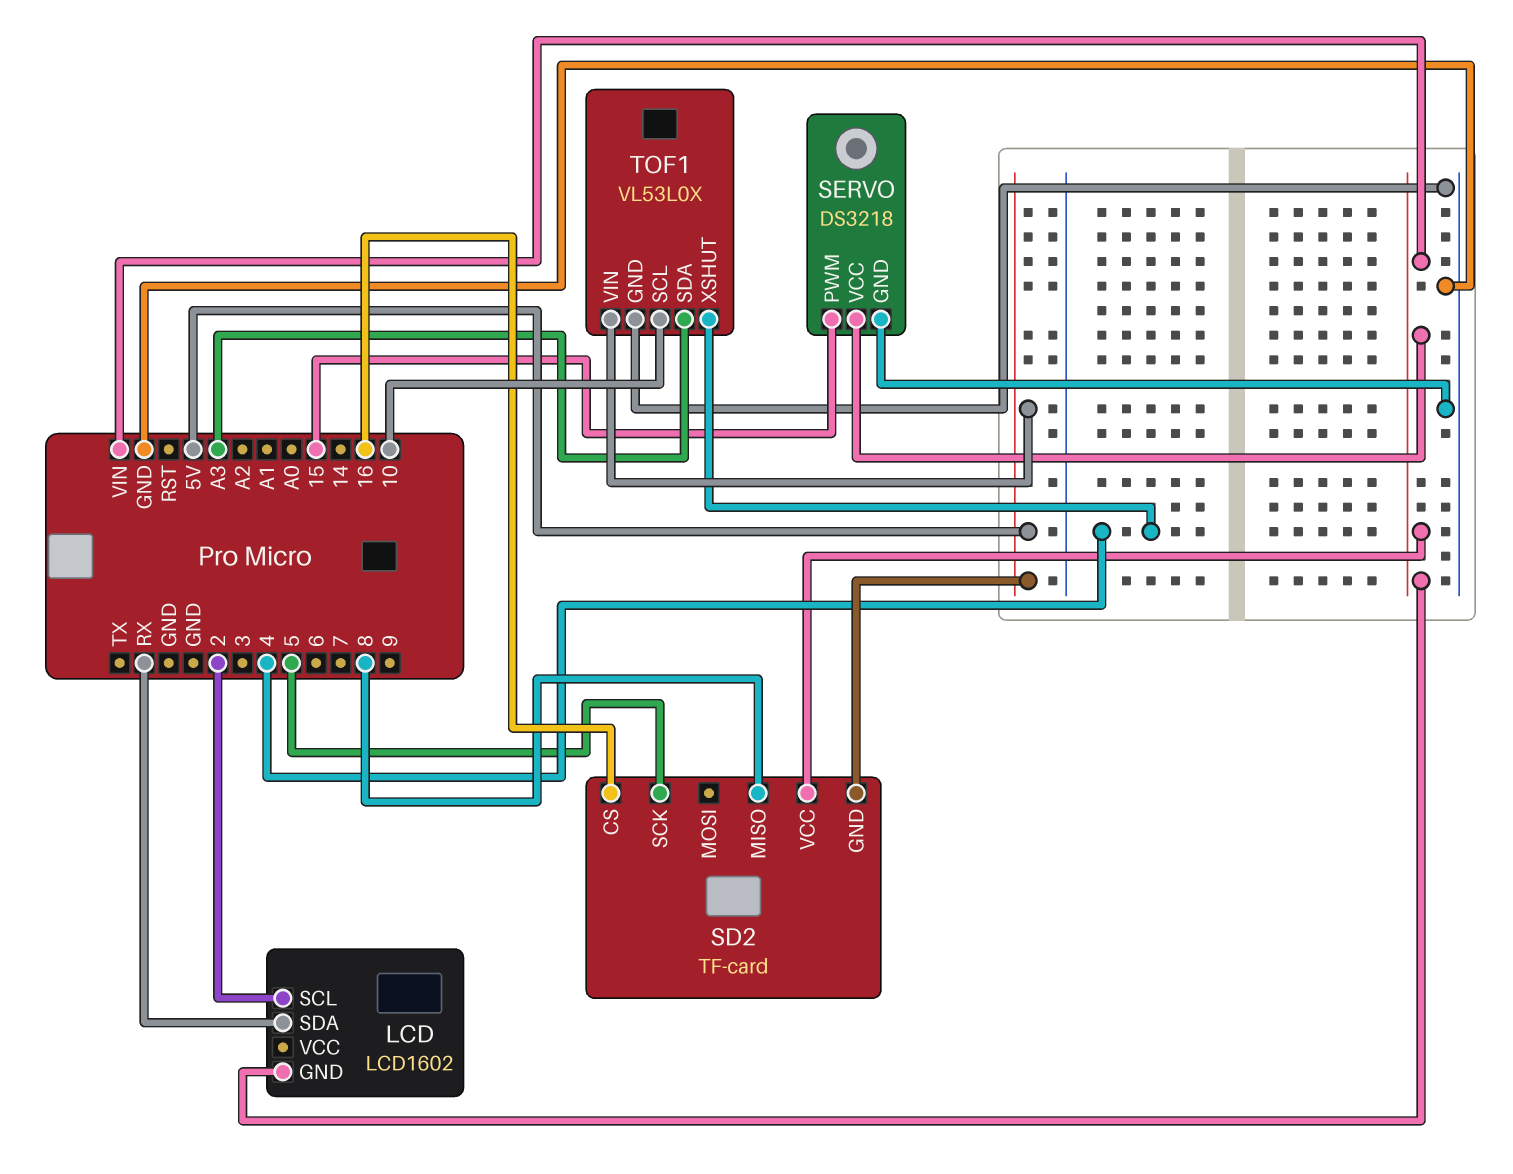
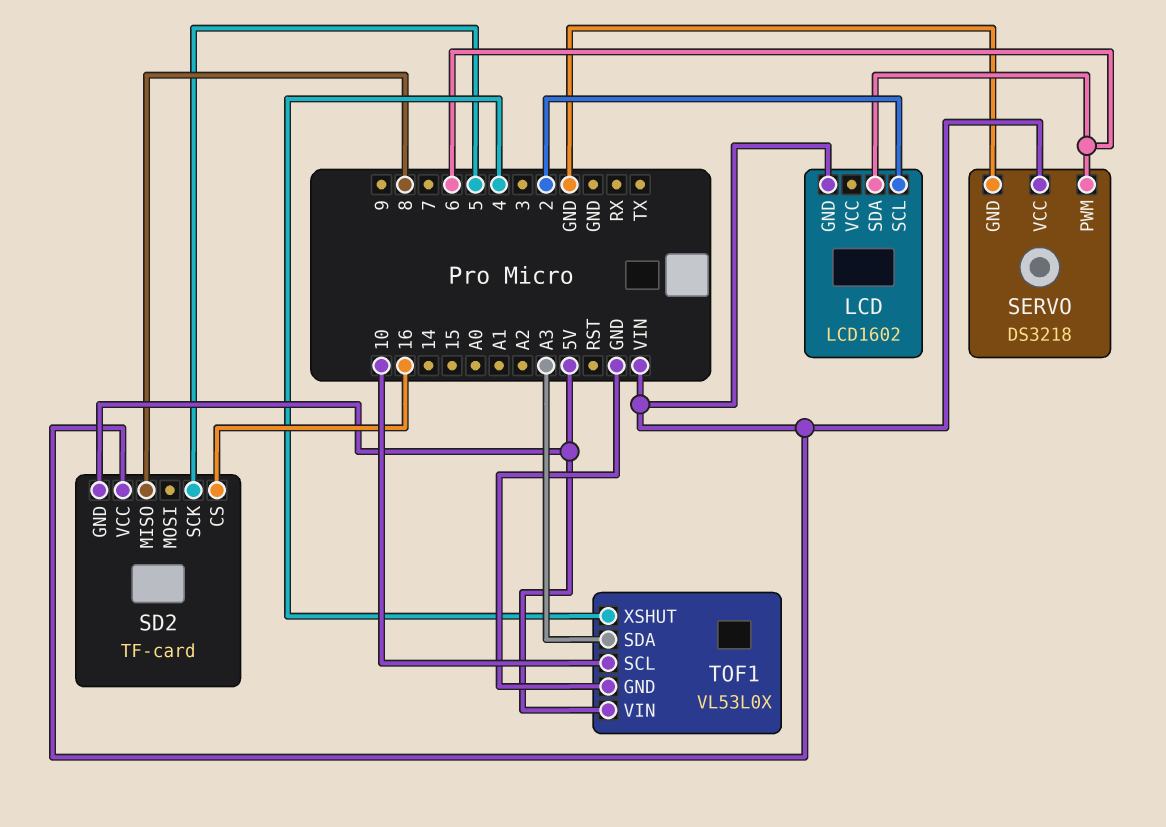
LCD pin SDA: RX -> 6
SERVO pin PWM: 15 -> 6

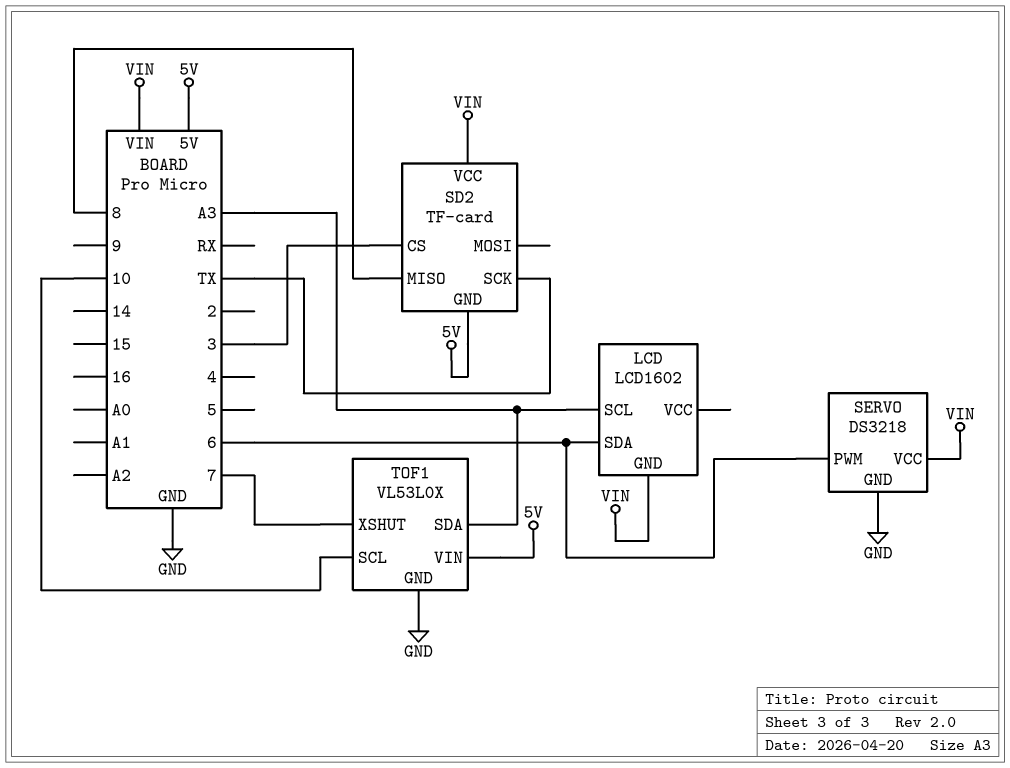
LCD pin SCL: 2 -> A3
SD2 pin CS: 16 -> 3
SD2 pin SCK: 5 -> TX
TOF1 pin XSHUT: 4 -> 7

